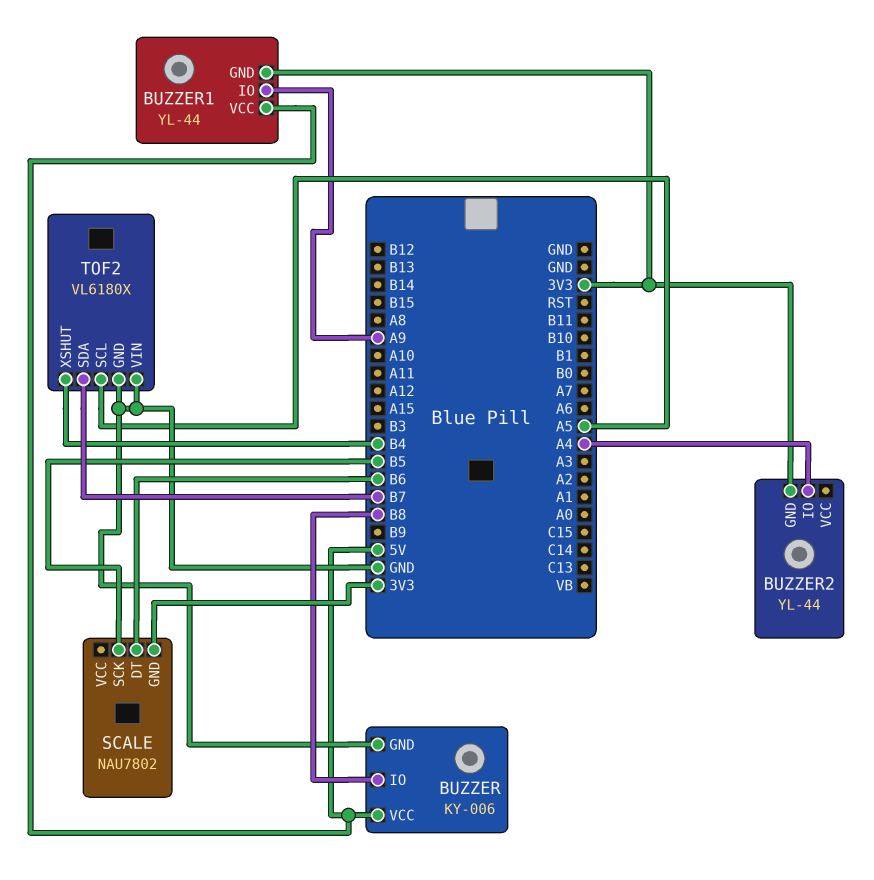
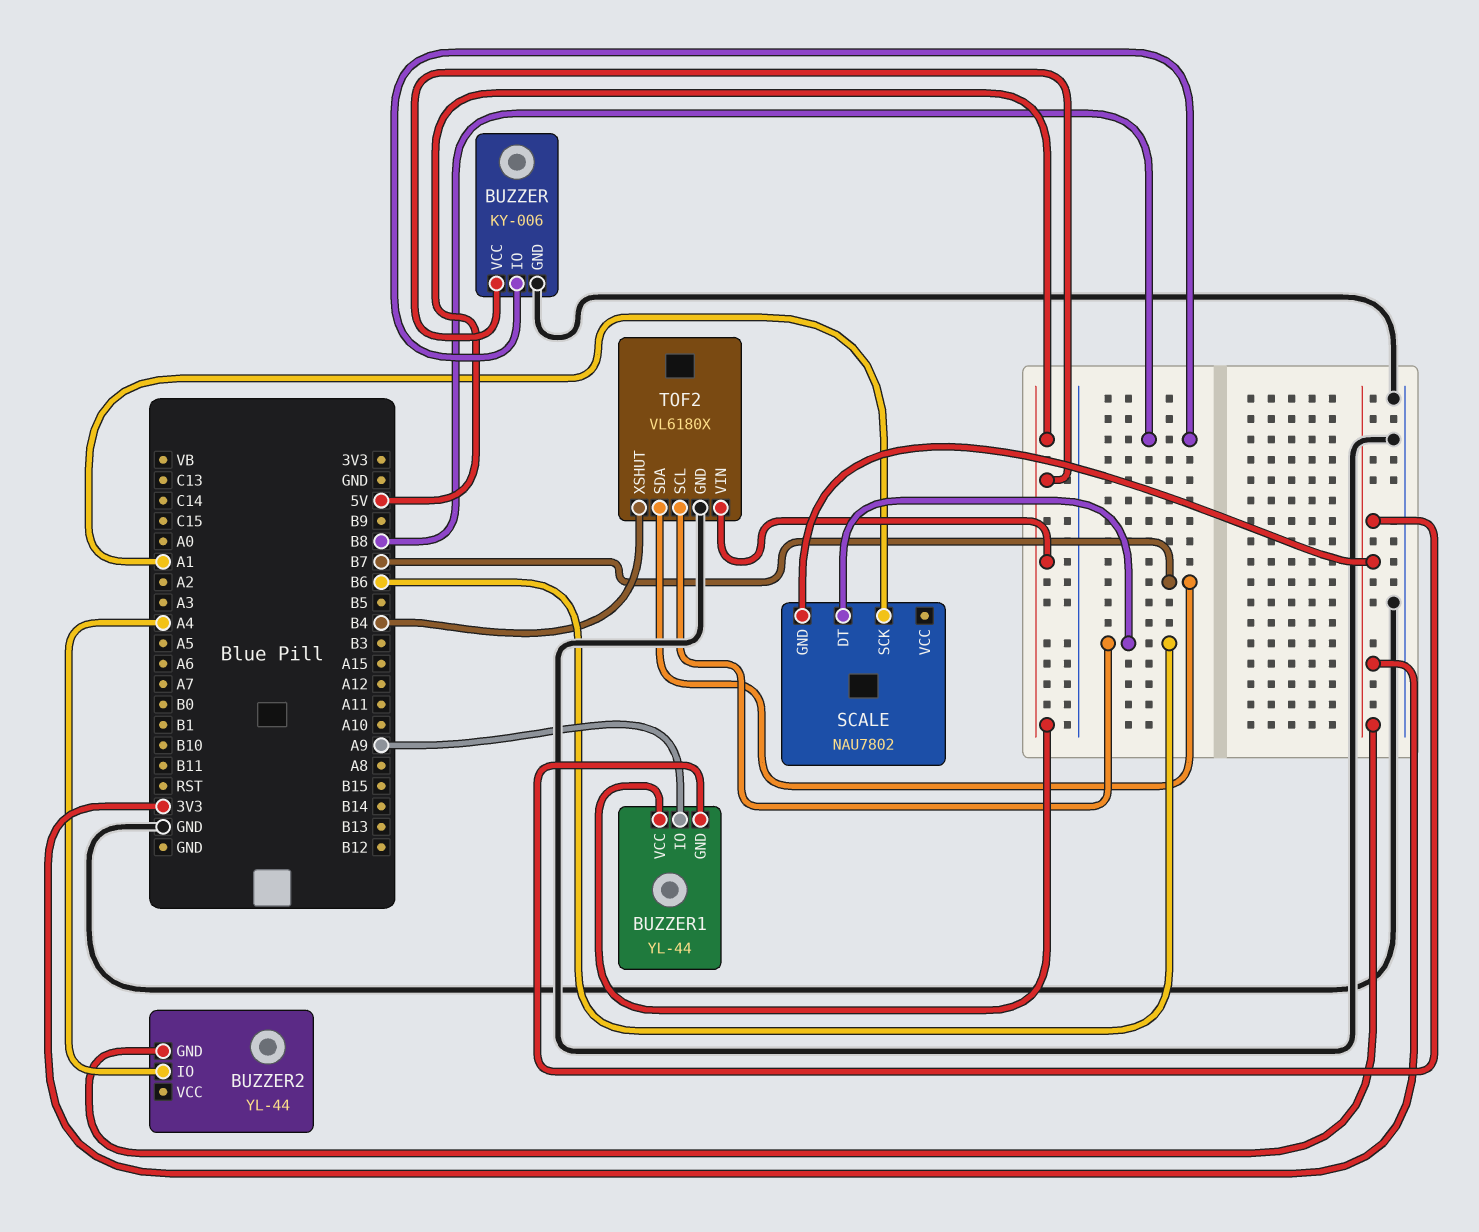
SCALE pin SCK: B5 -> A1
TOF2 pin SCL: A5 -> B6
TOF2 pin VIN: GND -> 5V

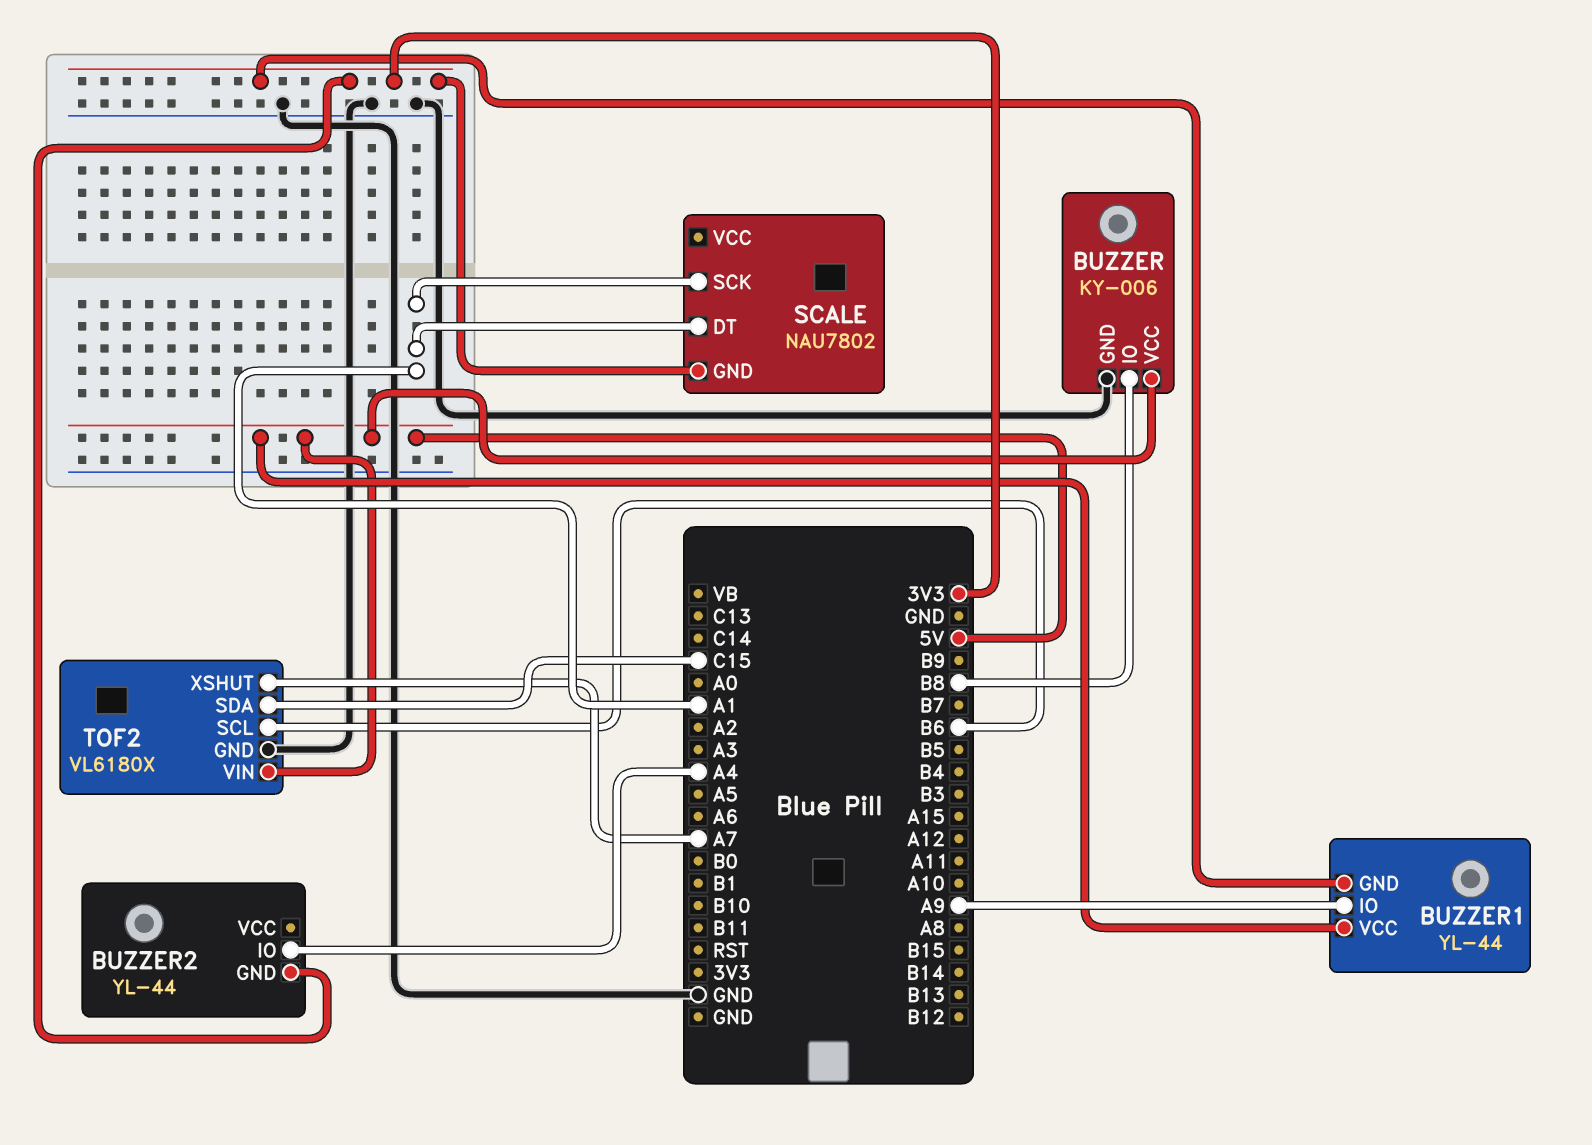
SCALE pin DT: B6 -> A1
TOF2 pin SDA: B7 -> C15
TOF2 pin XSHUT: B4 -> A7

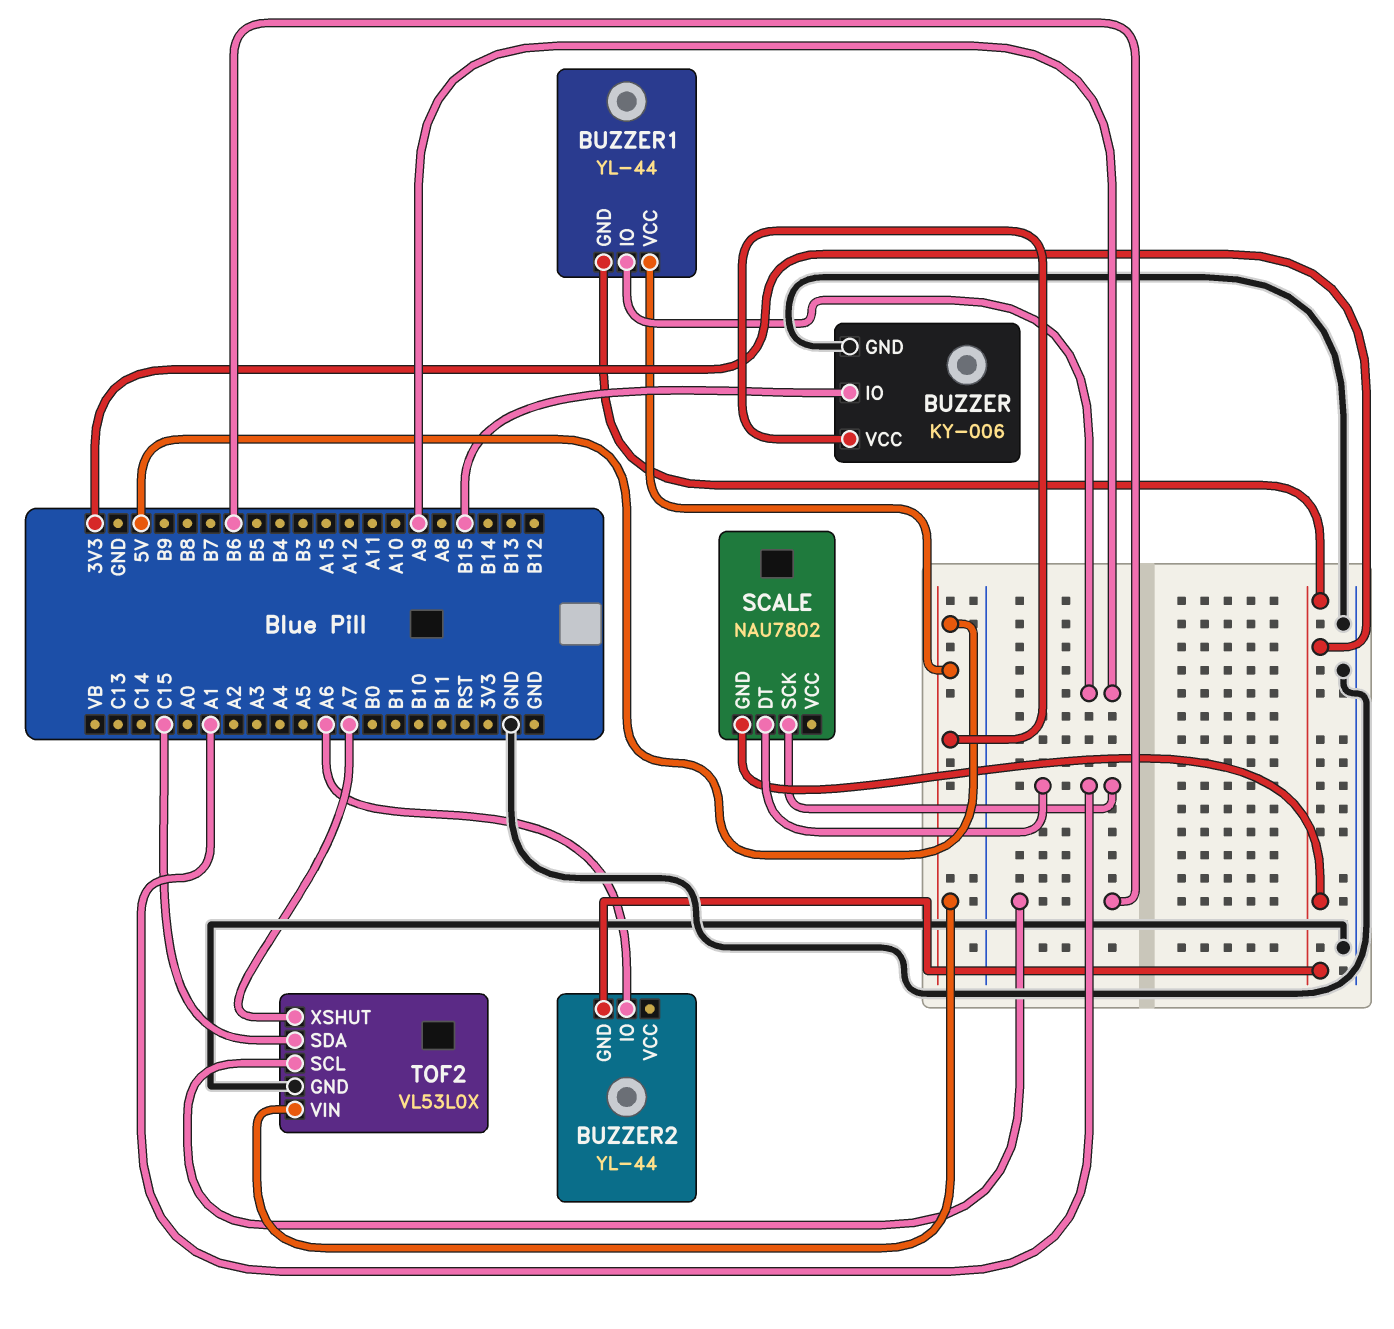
BUZZER pin IO: B8 -> B15
BUZZER2 pin IO: A4 -> A6
TOF2: VL6180X -> VL53L0X

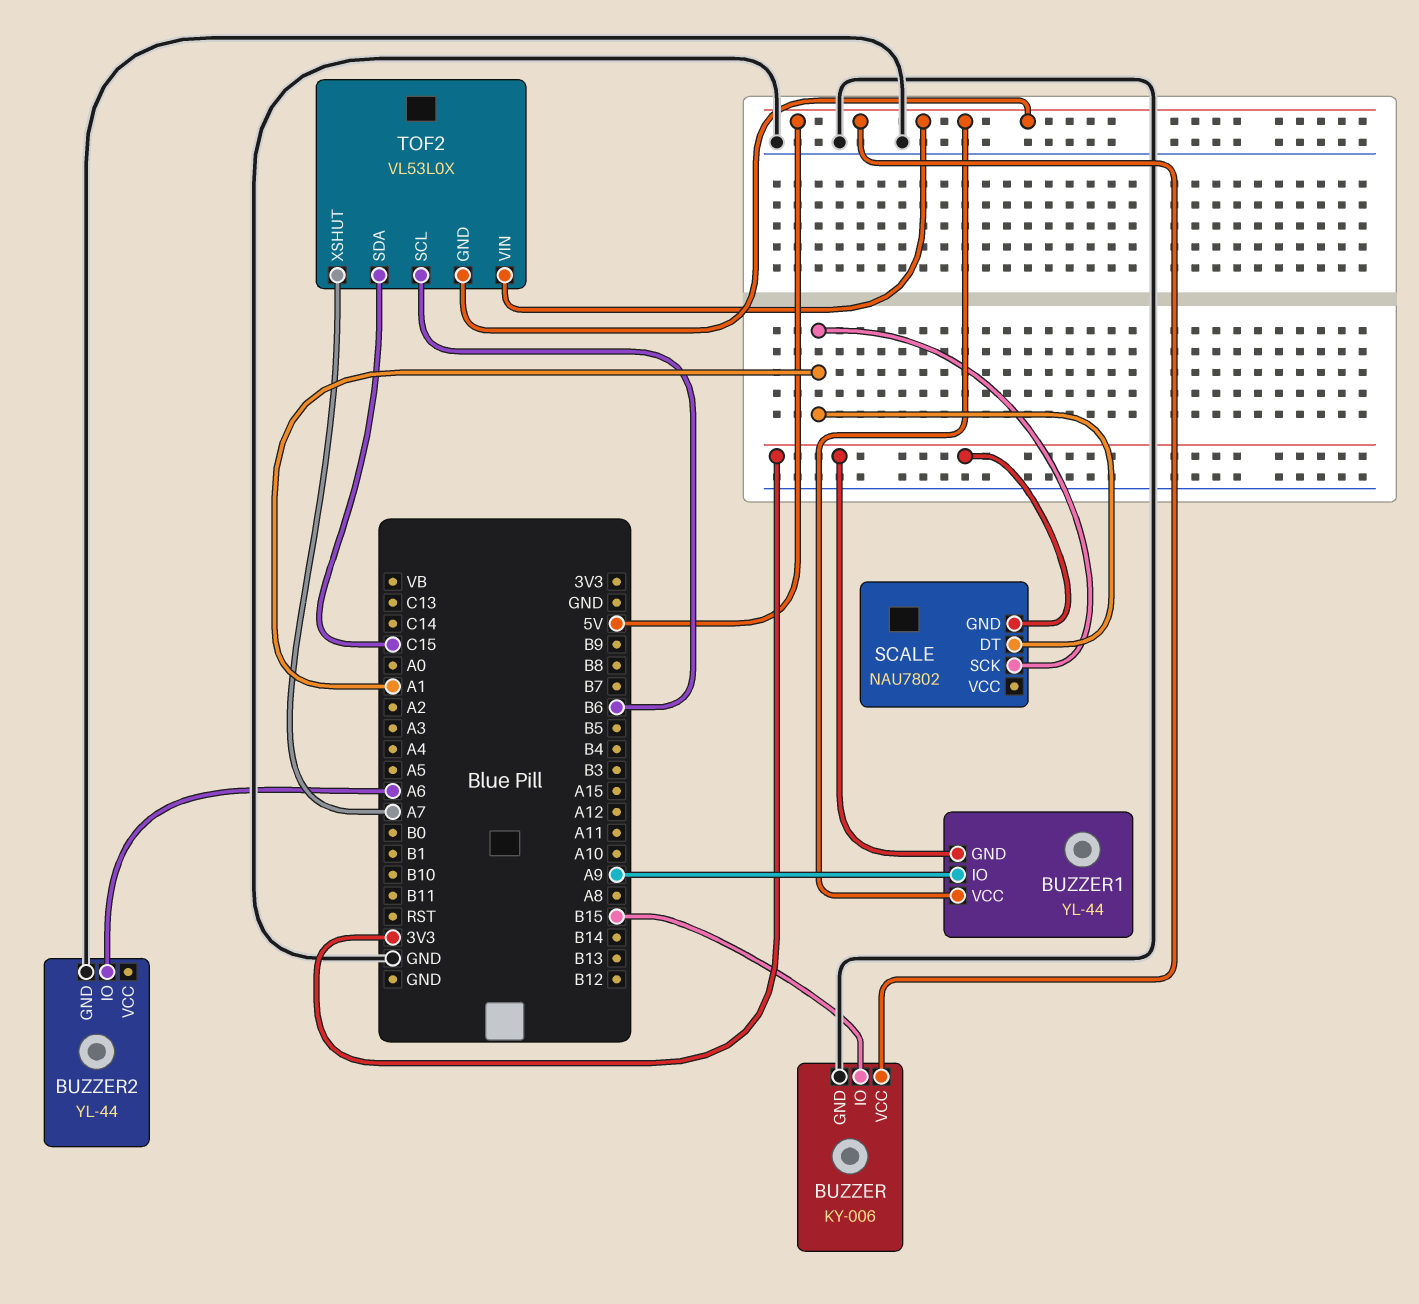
BUZZER2 pin GND: 3V3 -> GND
TOF2 pin GND: GND -> 5V

